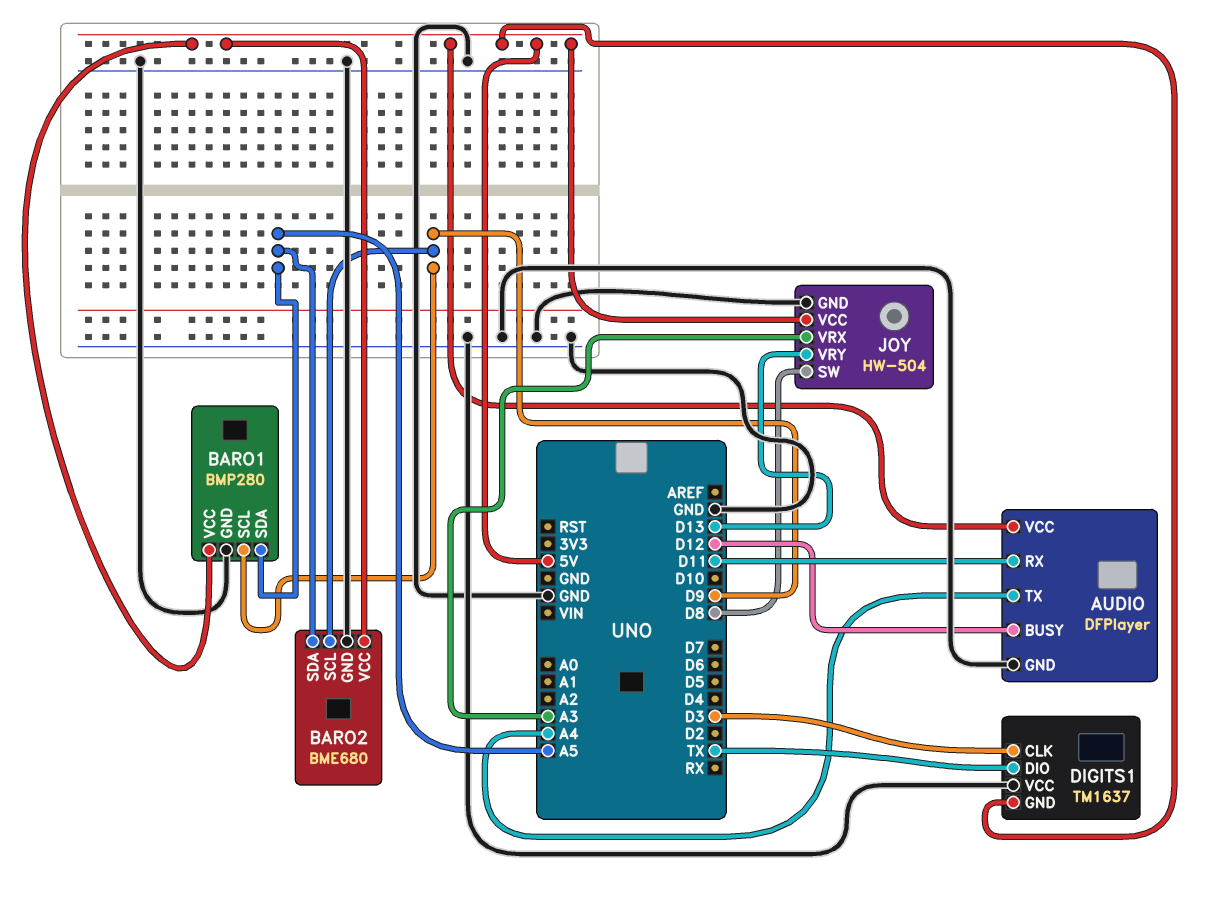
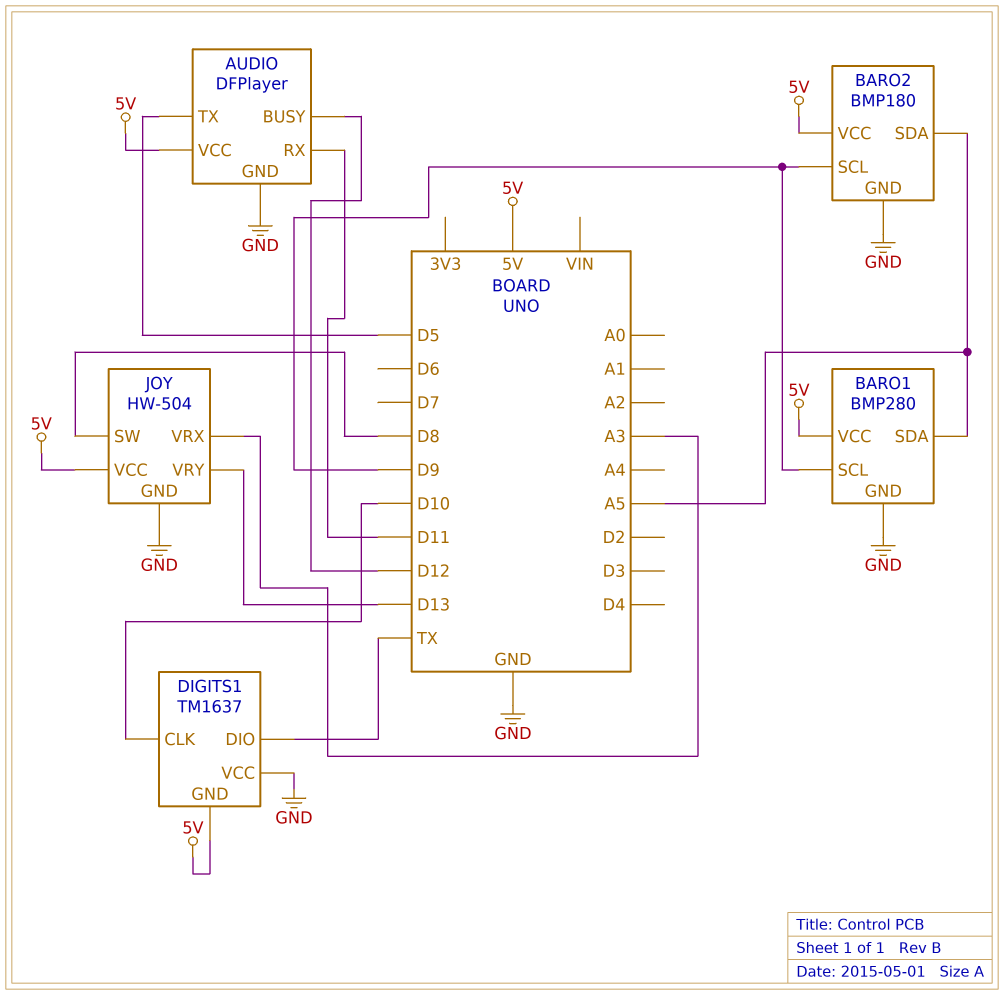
AUDIO pin TX: A4 -> D5
BARO2: BME680 -> BMP180
DIGITS1 pin CLK: D3 -> D10

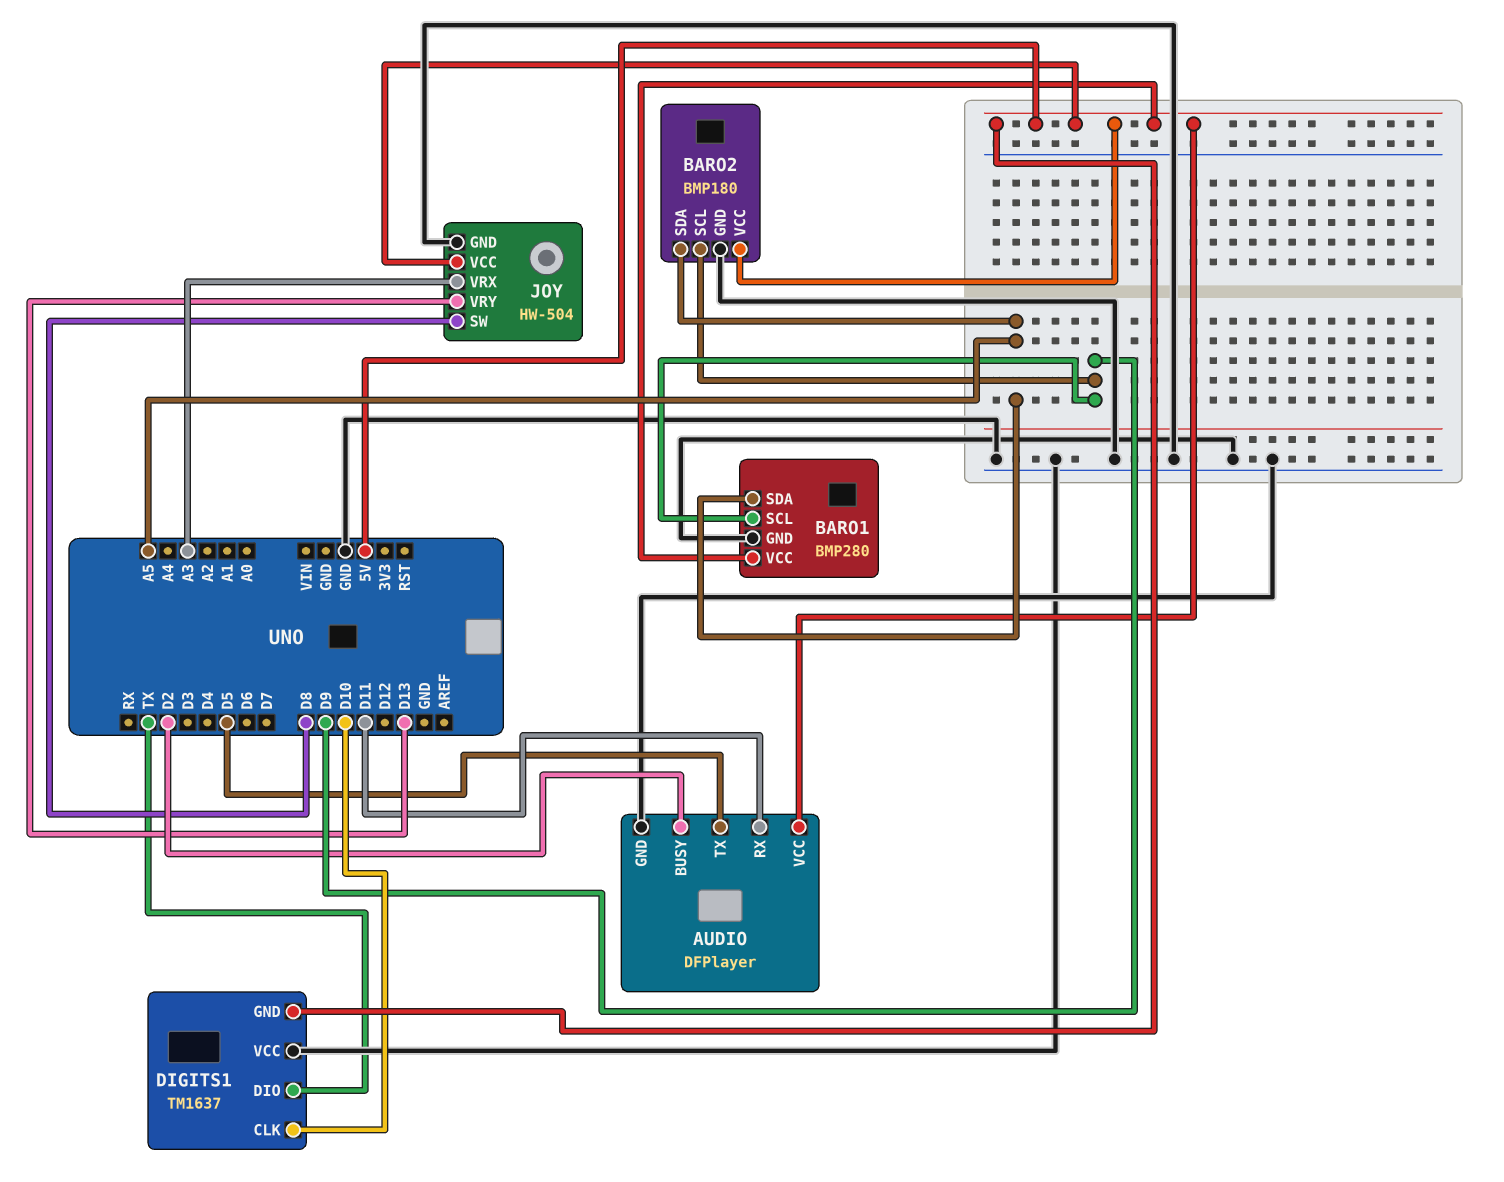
AUDIO pin BUSY: D12 -> D2

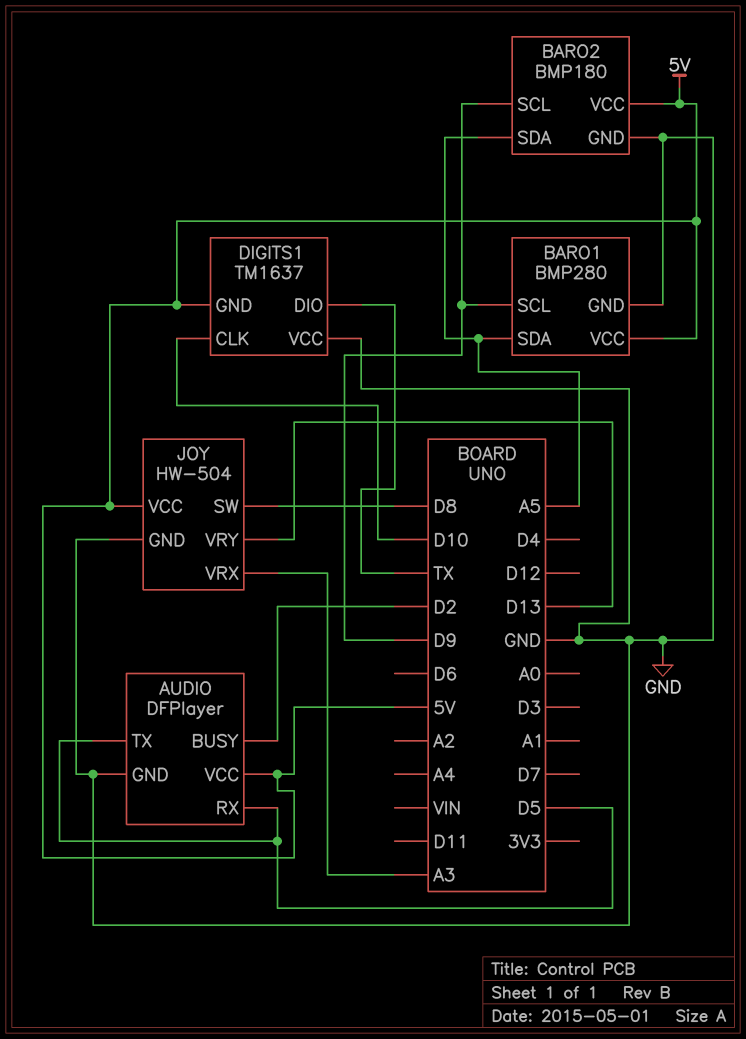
AUDIO pin RX: D11 -> D5

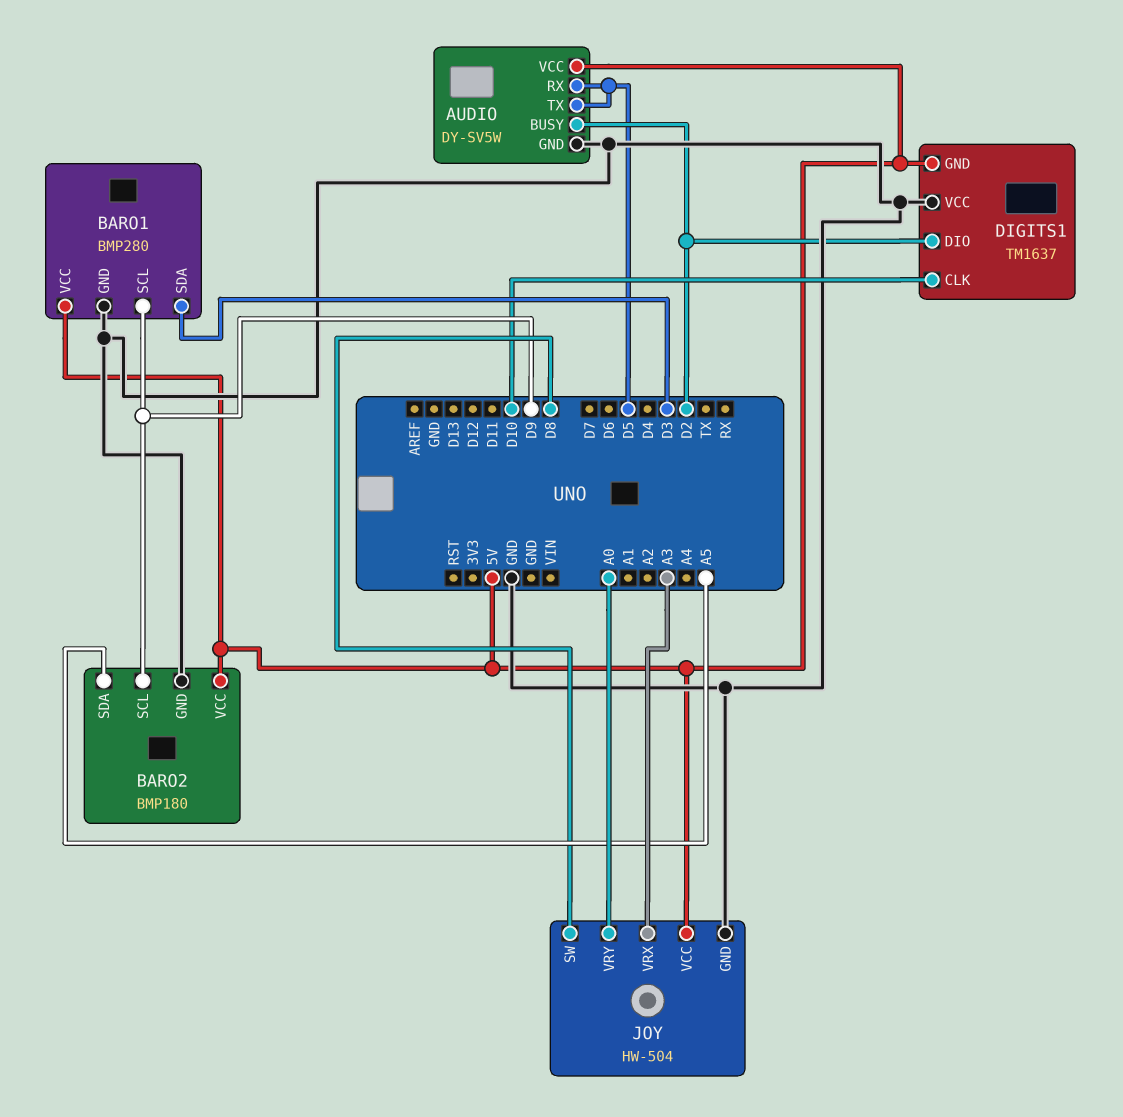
AUDIO: DFPlayer -> DY-SV5W
BARO1 pin SDA: A5 -> D3
DIGITS1 pin DIO: TX -> D2
JOY pin VRY: D13 -> A0

